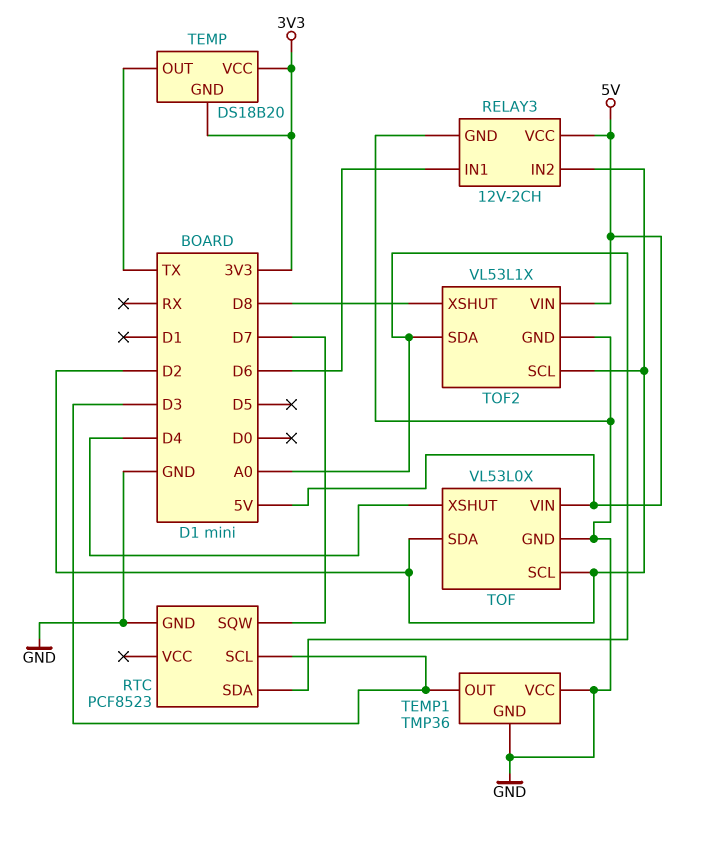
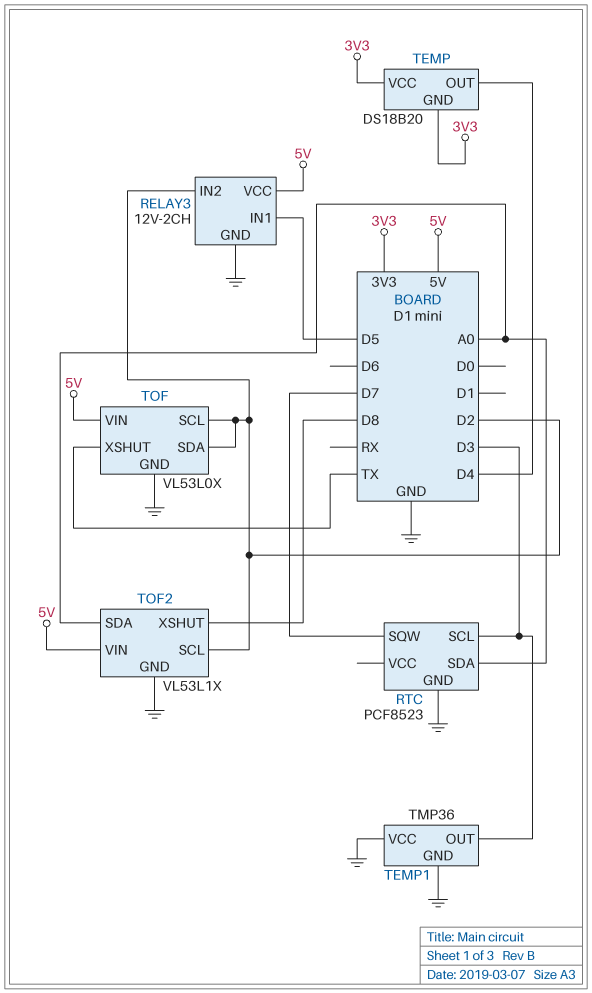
RELAY3 pin IN1: D6 -> D5
TEMP pin OUT: TX -> D4
TOF pin XSHUT: D4 -> TX

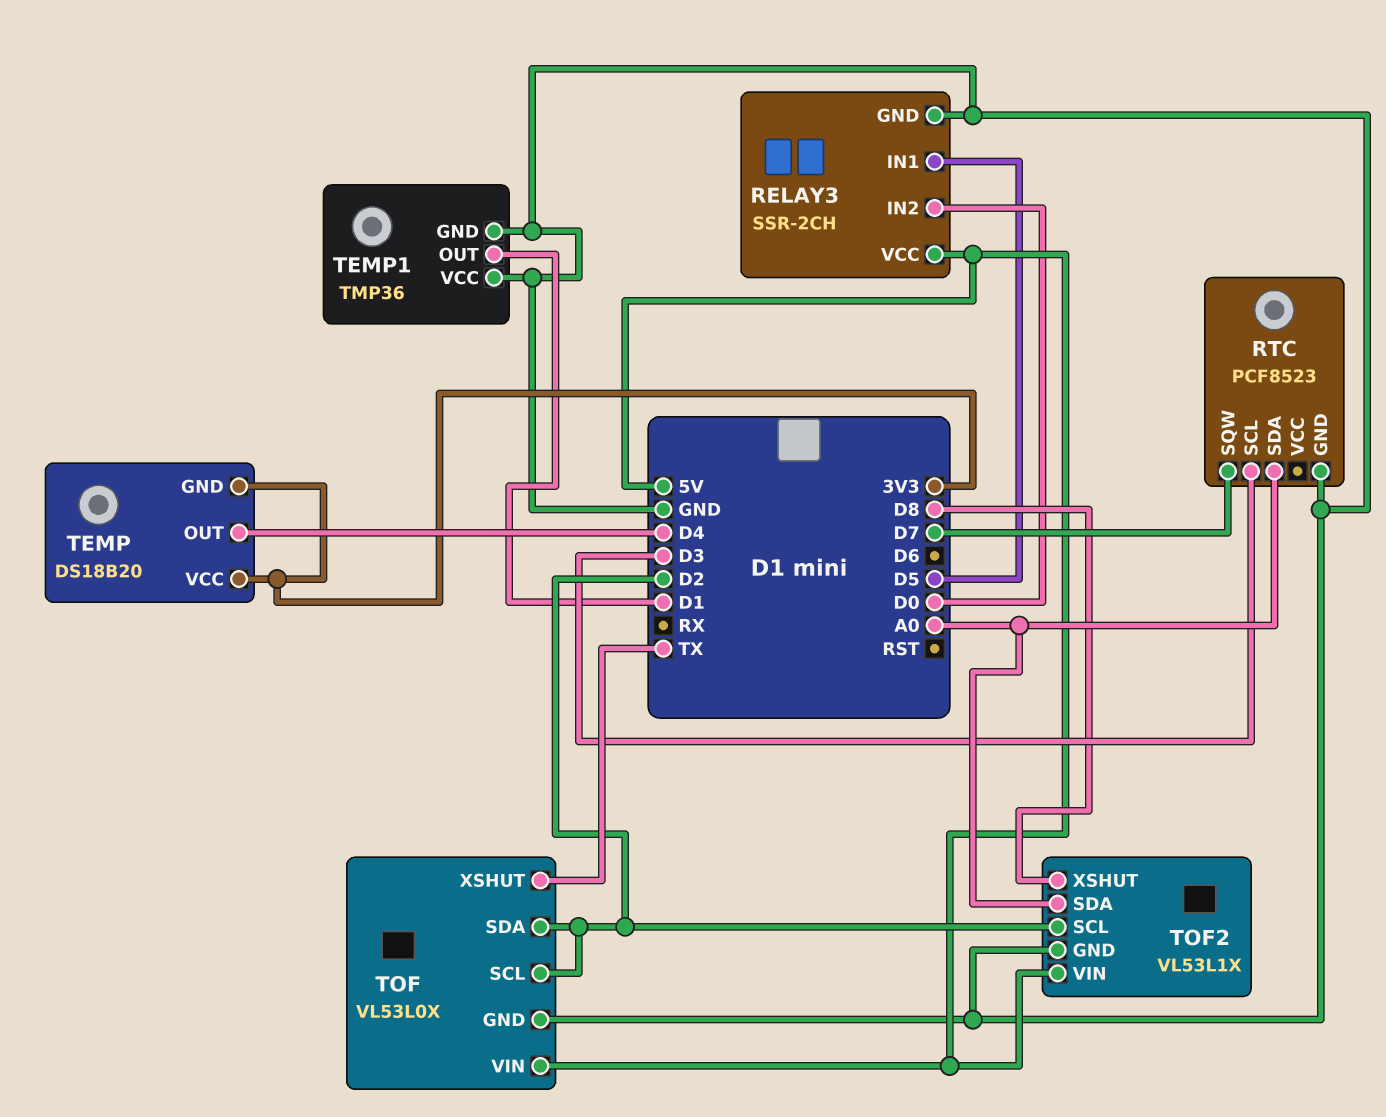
RELAY3: 12V-2CH -> SSR-2CH
RELAY3 pin IN2: D2 -> D0
TEMP1 pin OUT: D3 -> D1

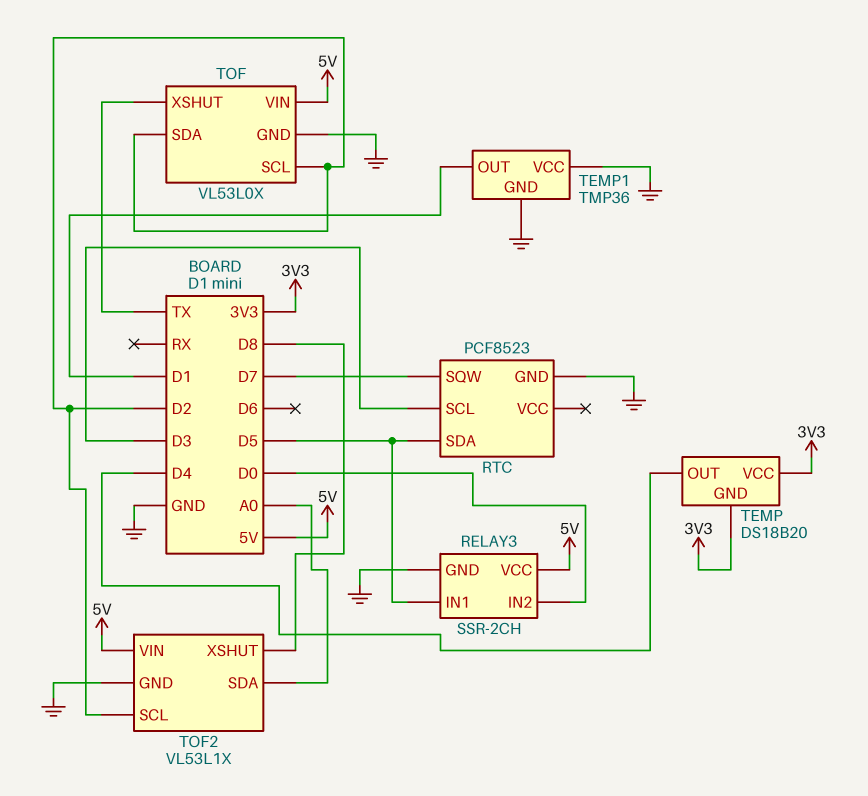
RTC pin SDA: A0 -> D5

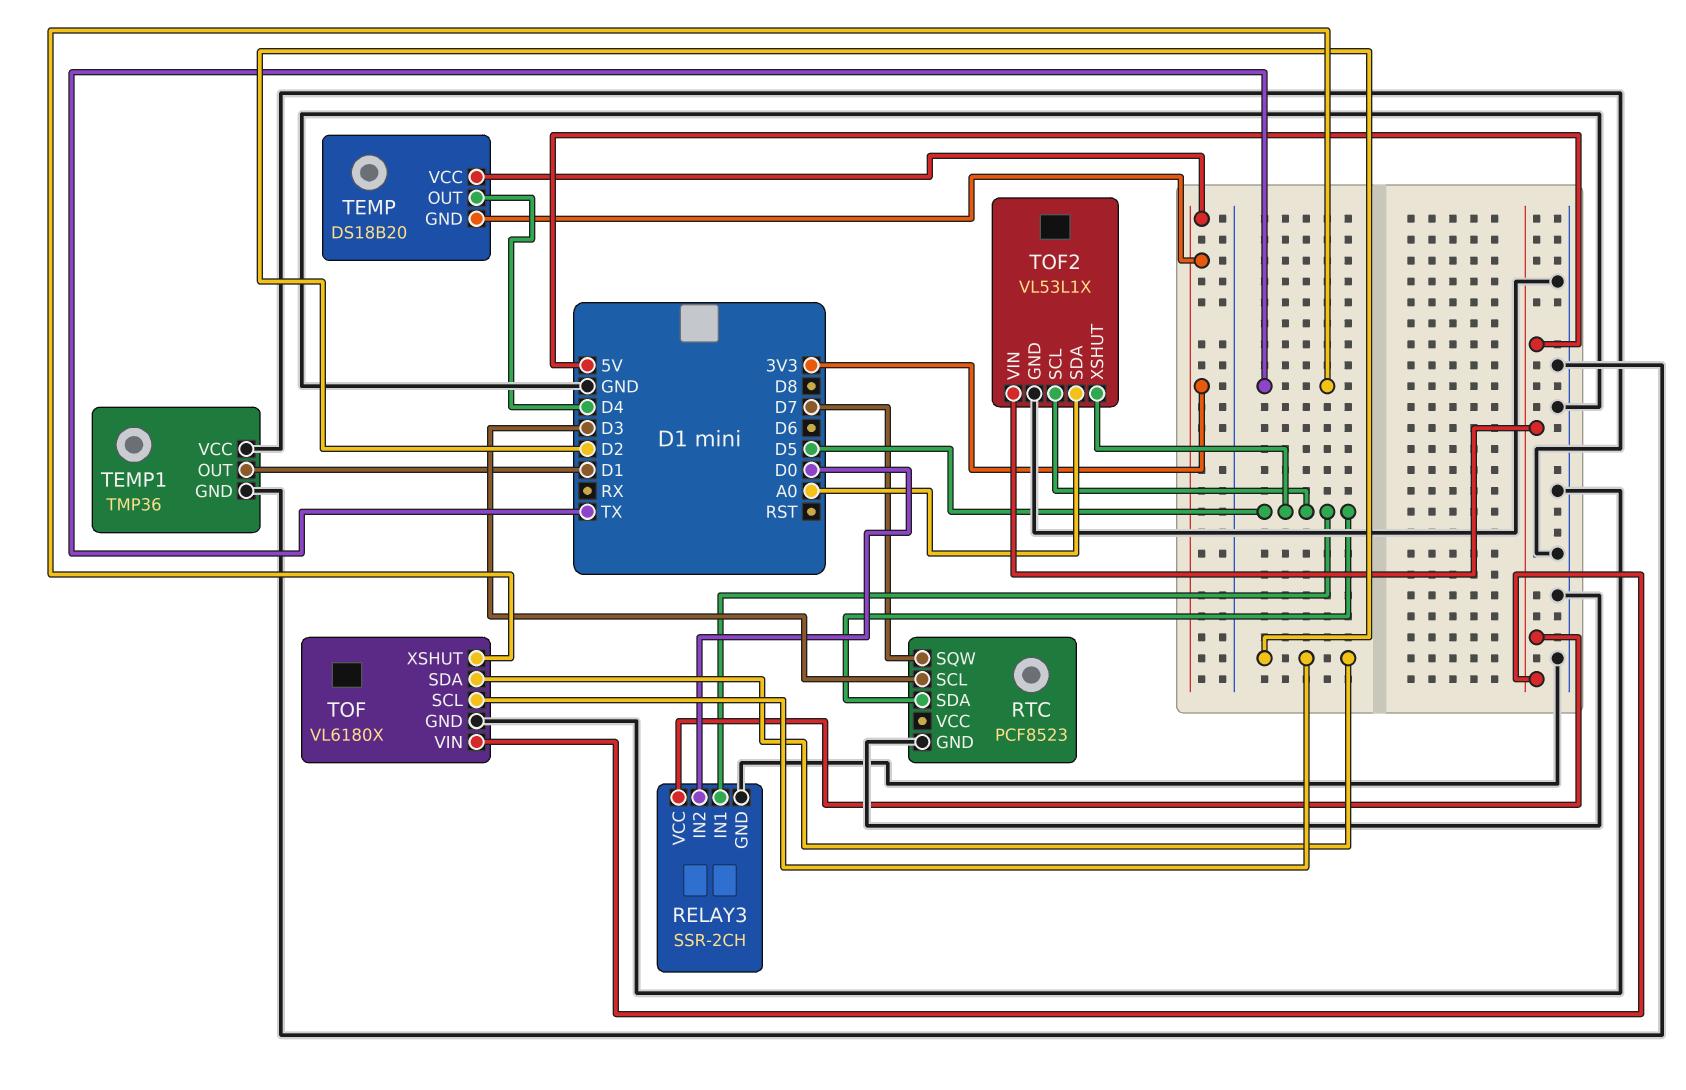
TOF: VL53L0X -> VL6180X
TOF2 pin SCL: D2 -> D5
TOF2 pin XSHUT: D8 -> D5

